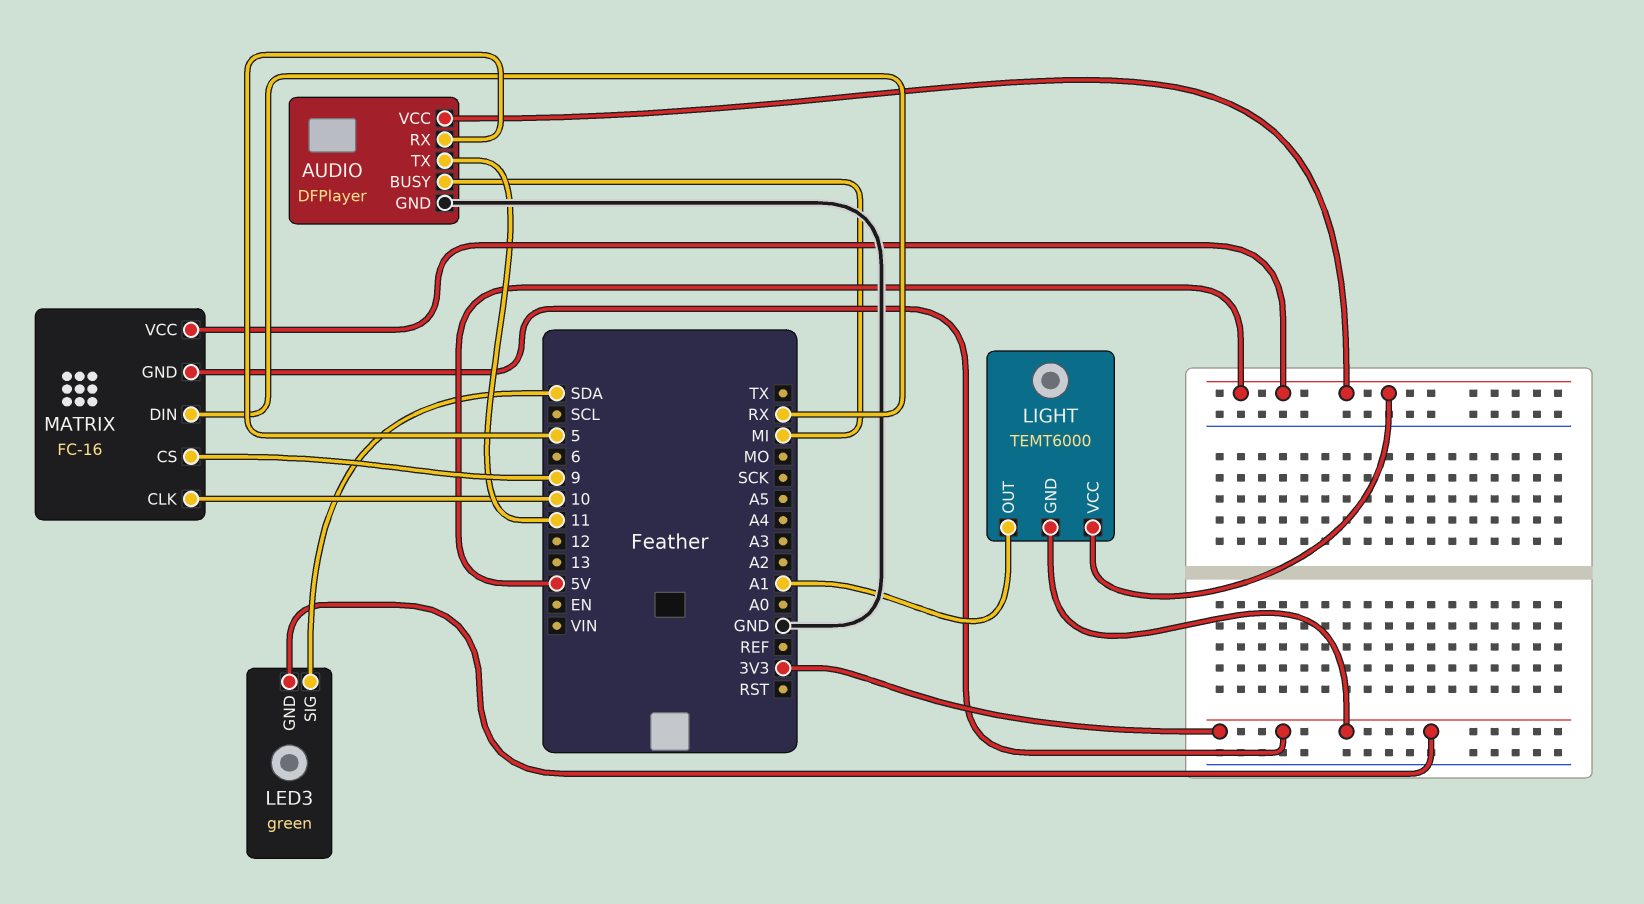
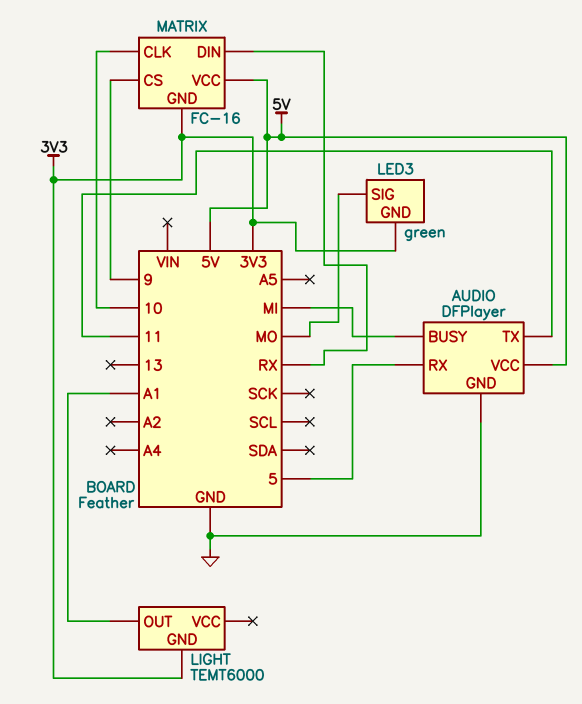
LED3 pin SIG: SDA -> MO
LIGHT pin VCC: 5V -> none

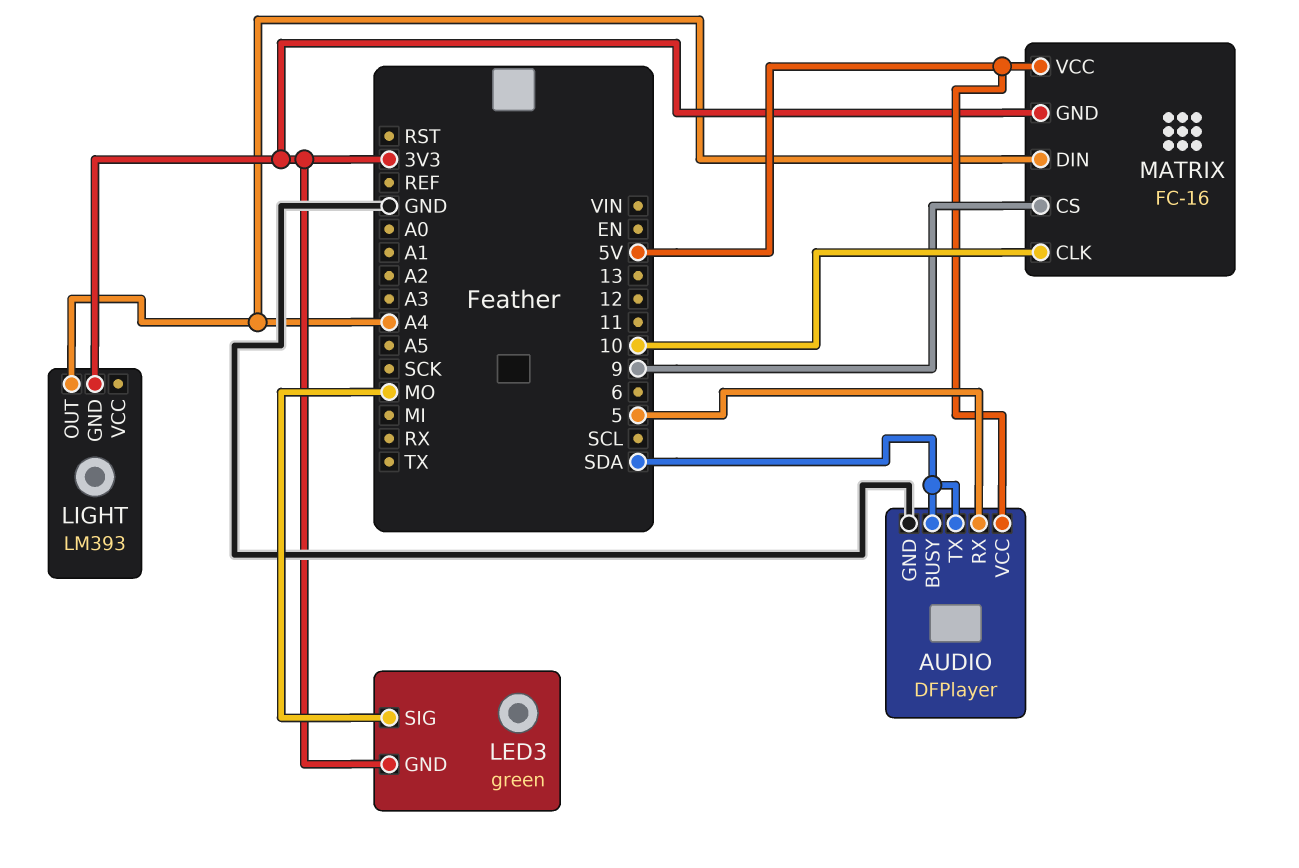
AUDIO pin BUSY: MI -> SDA
AUDIO pin TX: 11 -> SDA
LIGHT: TEMT6000 -> LM393
LIGHT pin OUT: A1 -> A4
MATRIX pin DIN: RX -> A4

